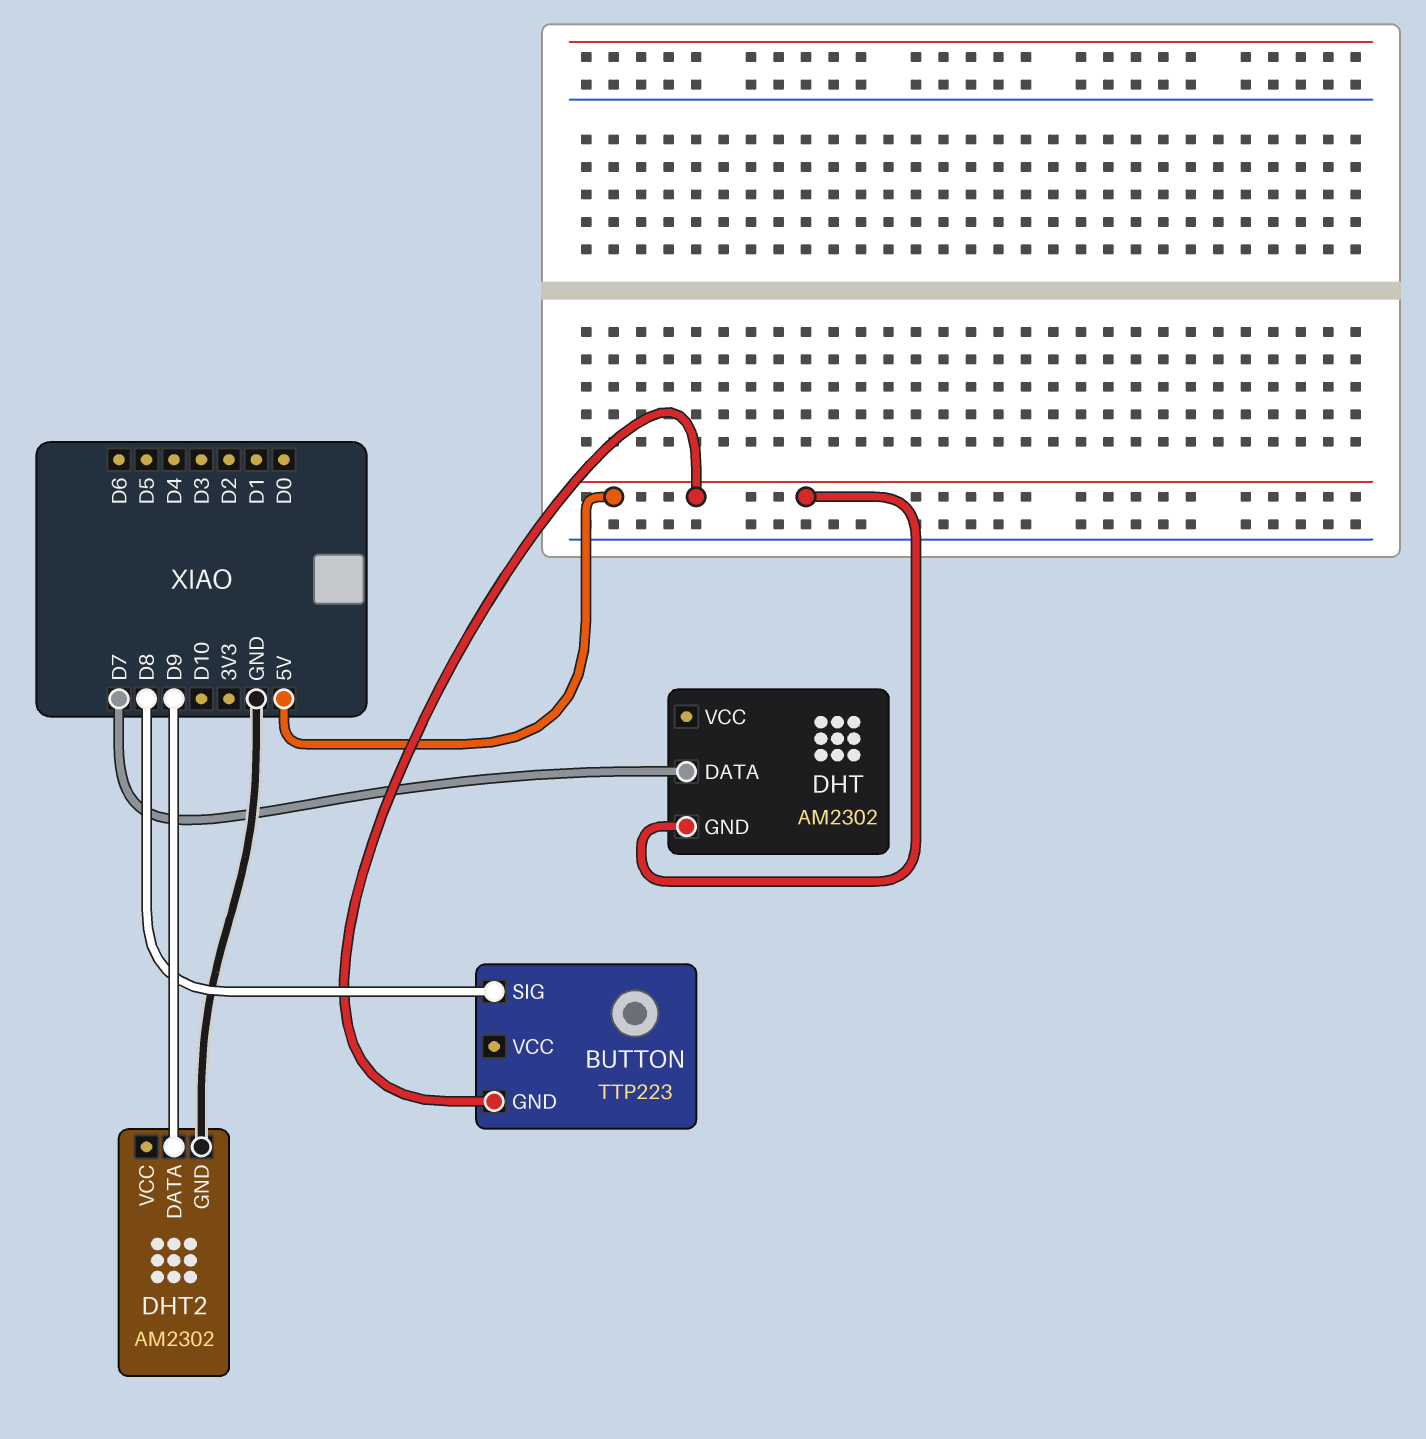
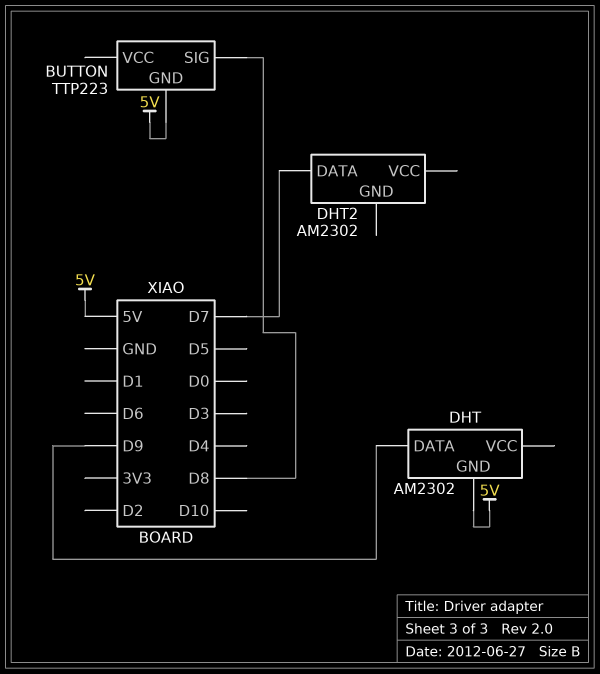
DHT pin DATA: D7 -> D9
DHT2 pin DATA: D9 -> D7
DHT2 pin GND: GND -> none

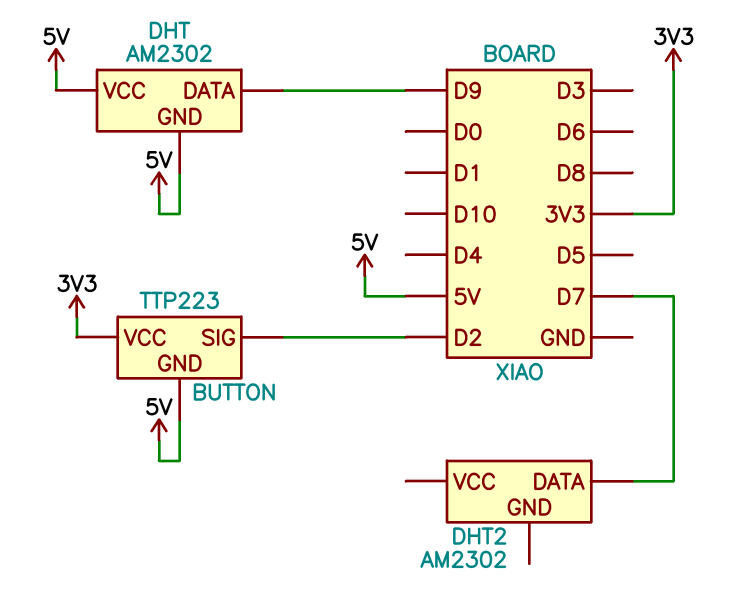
BUTTON pin SIG: D8 -> D2
BUTTON pin VCC: none -> 3V3
DHT pin VCC: none -> 5V

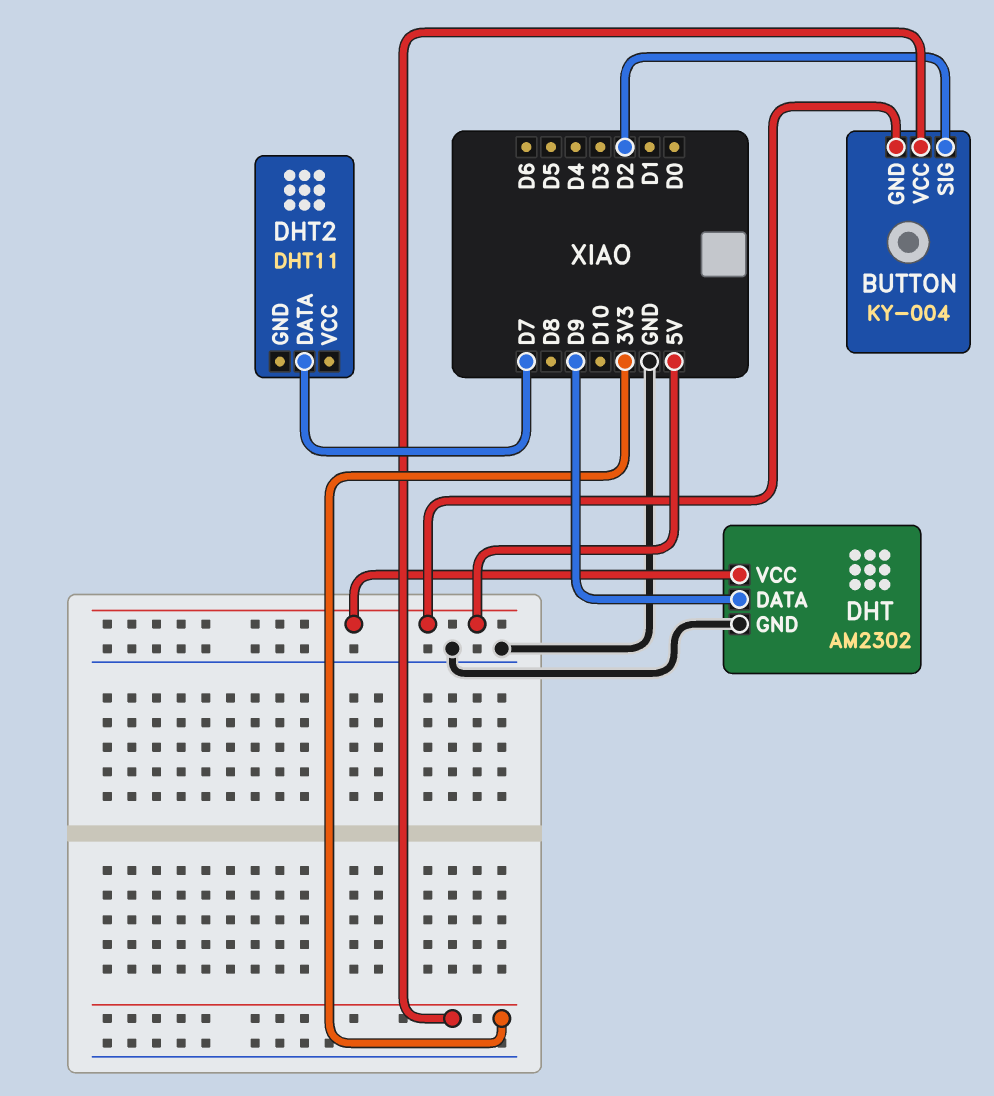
BUTTON: TTP223 -> KY-004
DHT pin GND: 5V -> GND
DHT2: AM2302 -> DHT11

